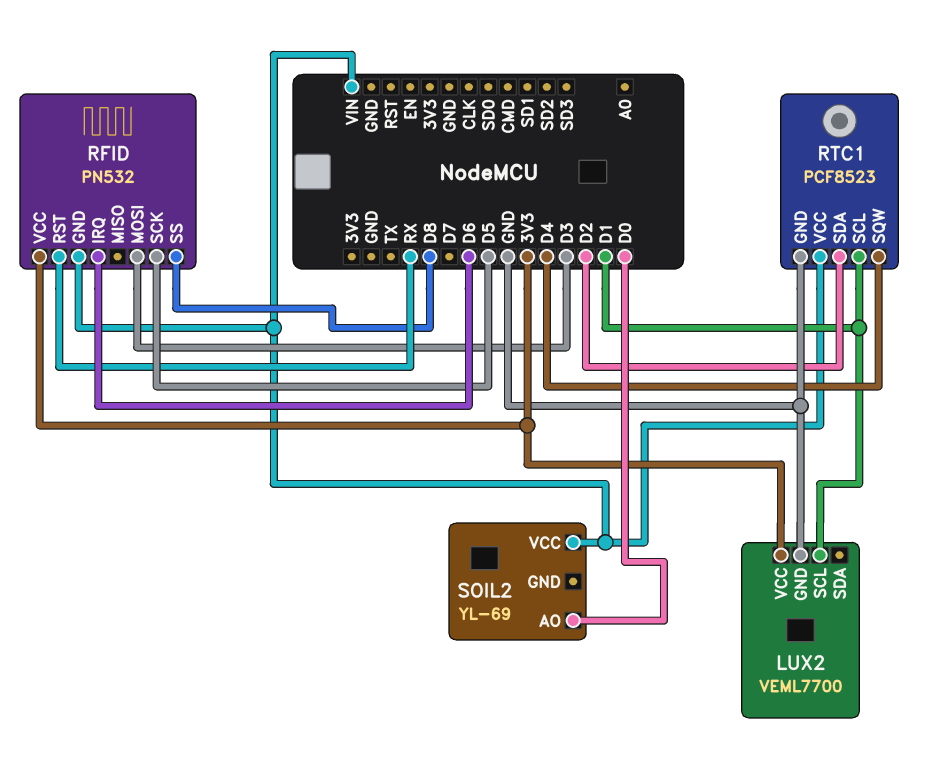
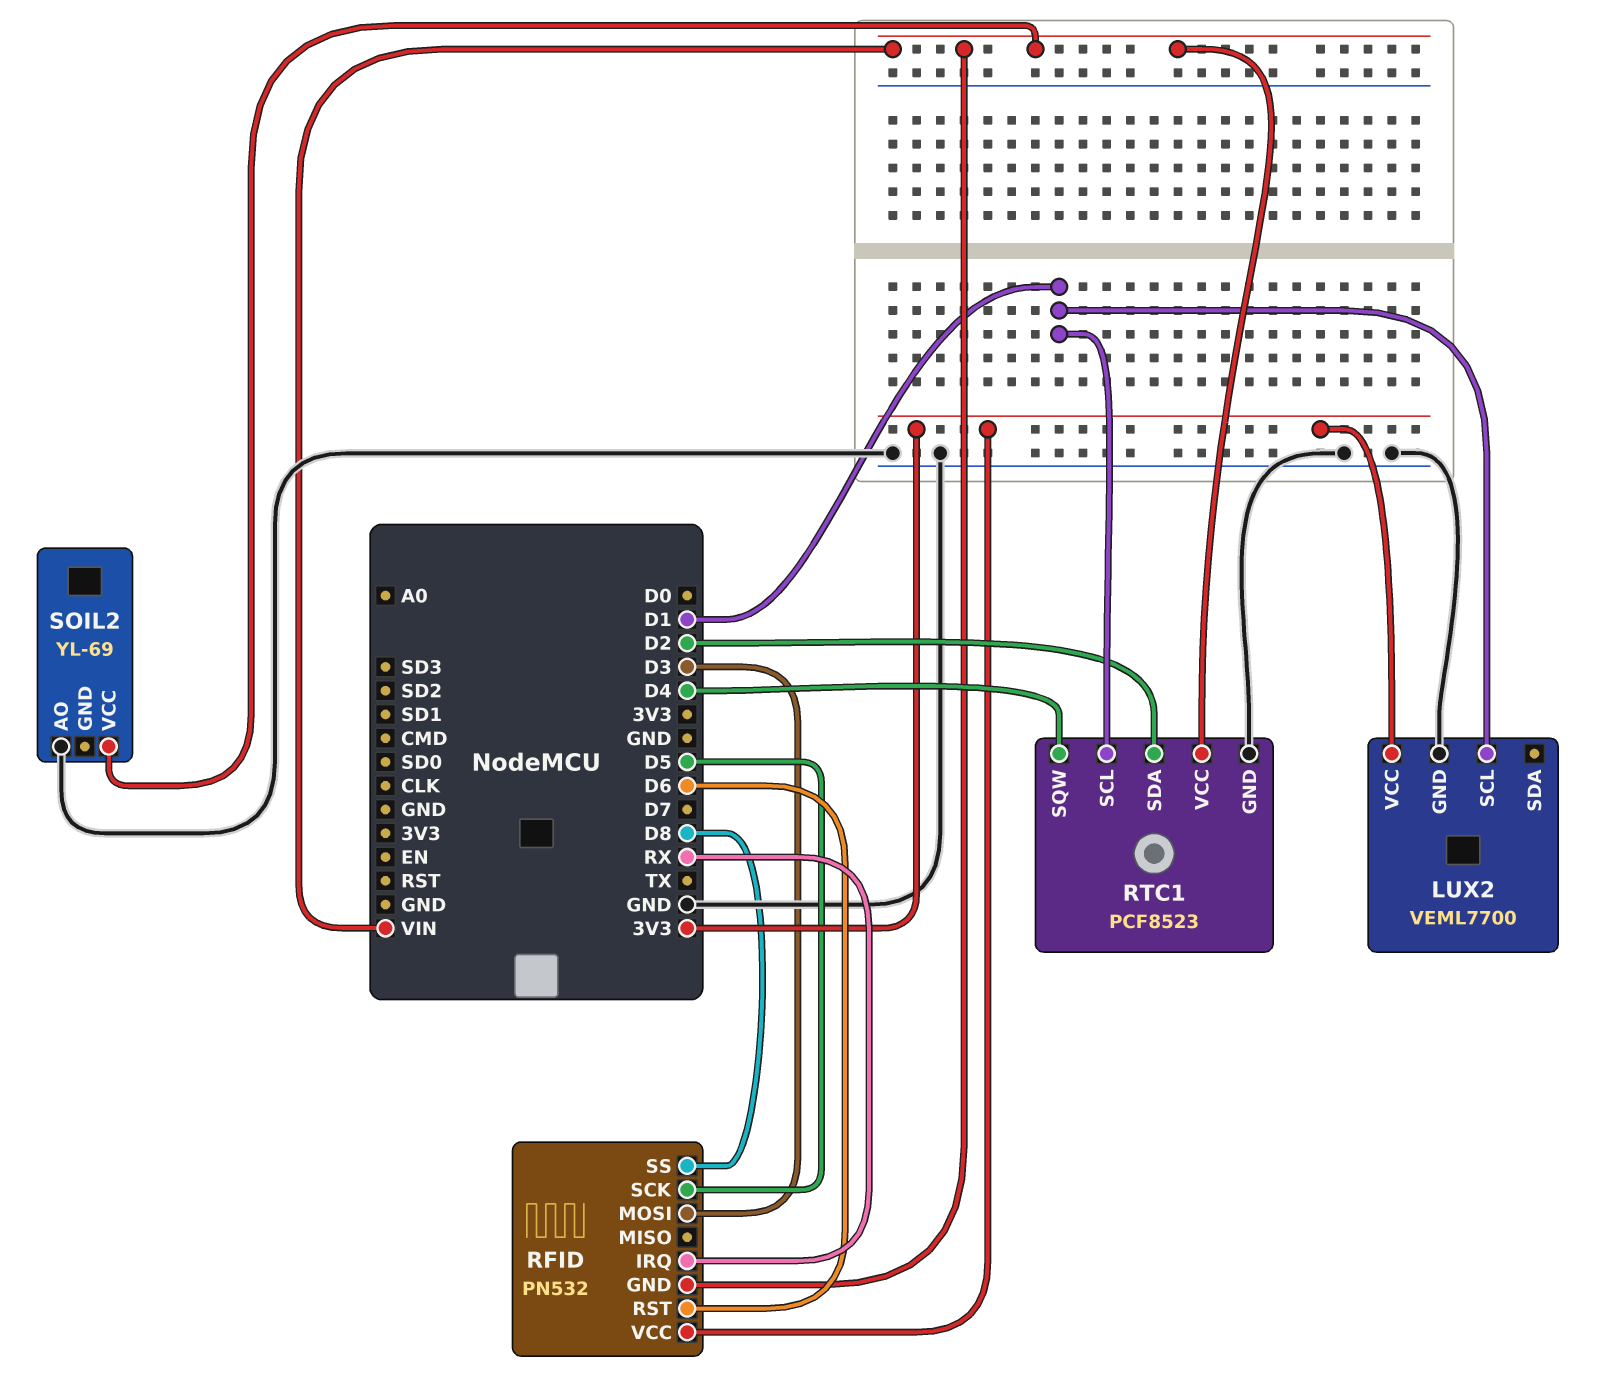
RFID pin IRQ: D6 -> RX
RFID pin RST: RX -> D6
SOIL2 pin AO: D0 -> GND

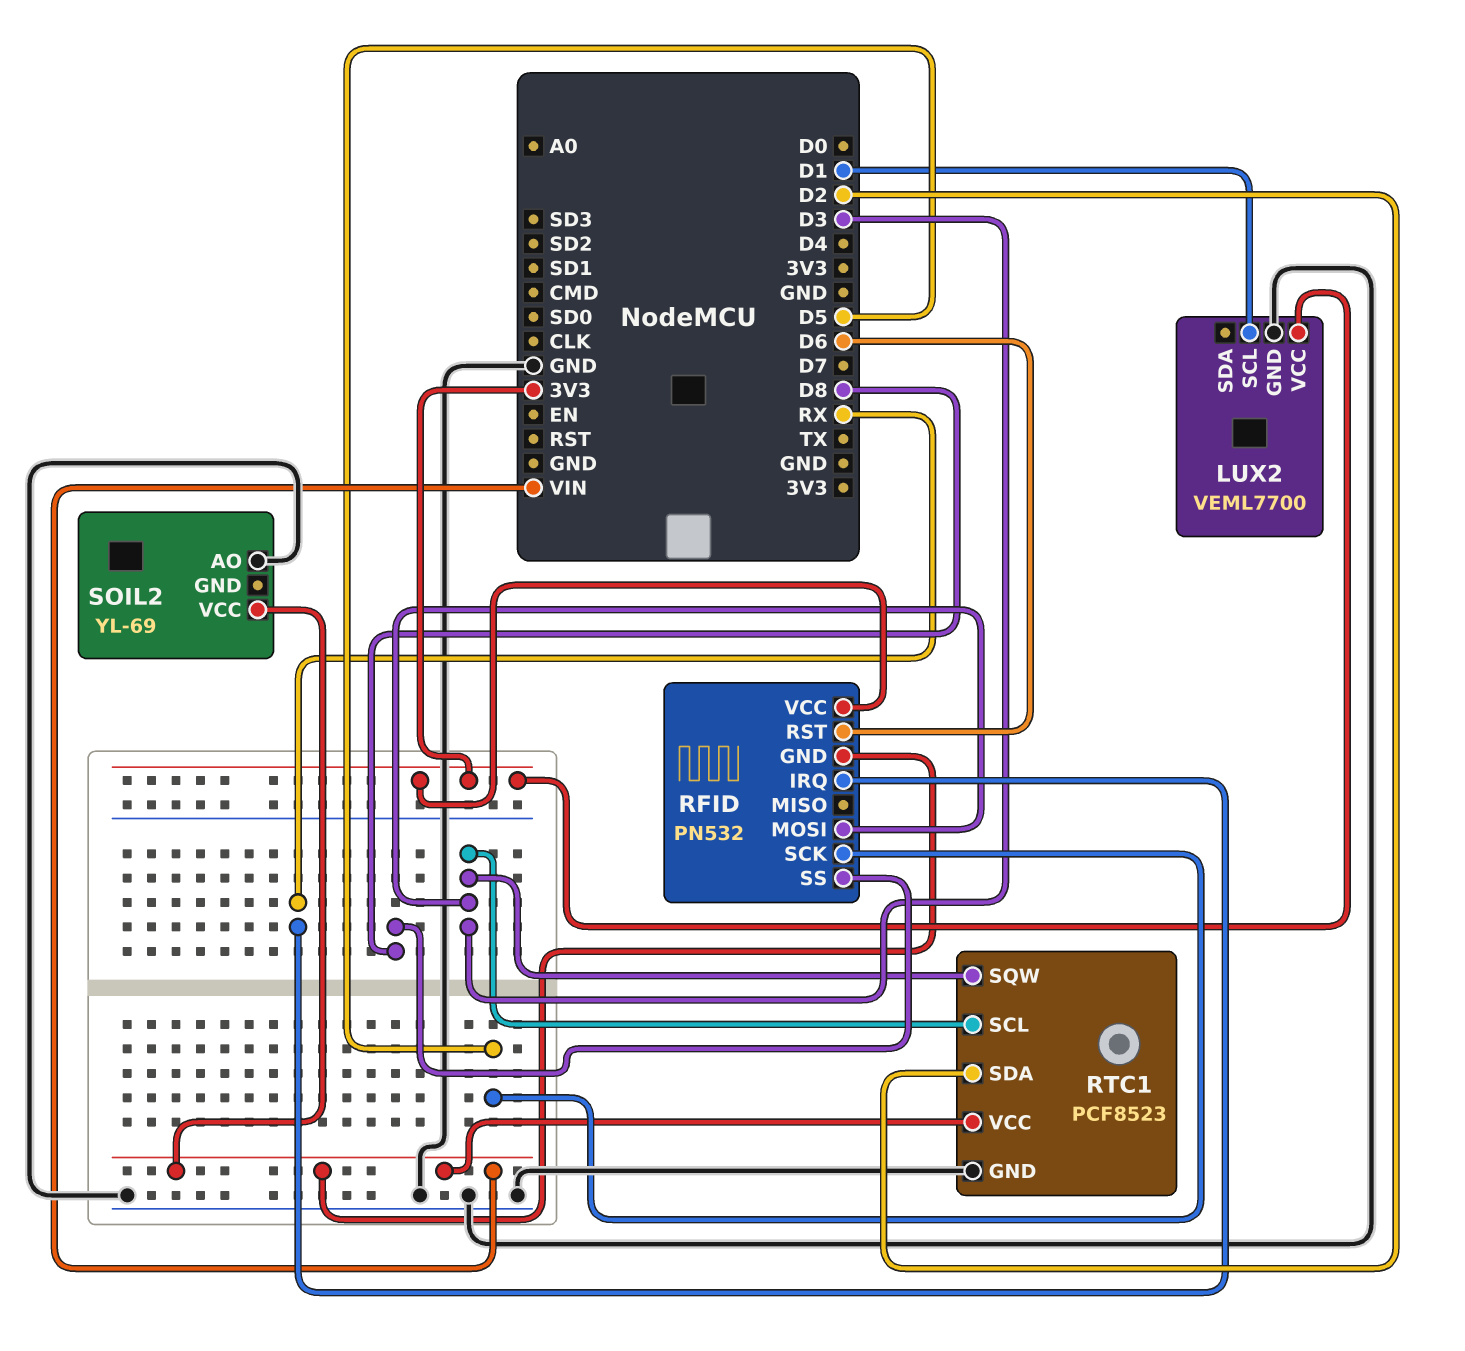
RTC1 pin SCL: D1 -> D3
RTC1 pin SQW: D4 -> D3

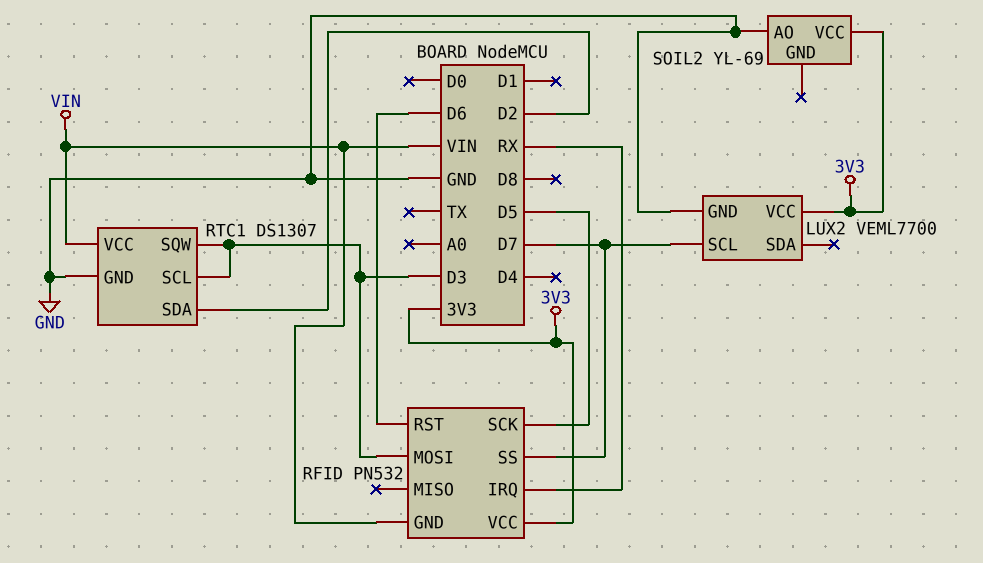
LUX2 pin SCL: D1 -> D7
RFID pin SS: D8 -> D7
RTC1: PCF8523 -> DS1307
SOIL2 pin VCC: VIN -> 3V3

